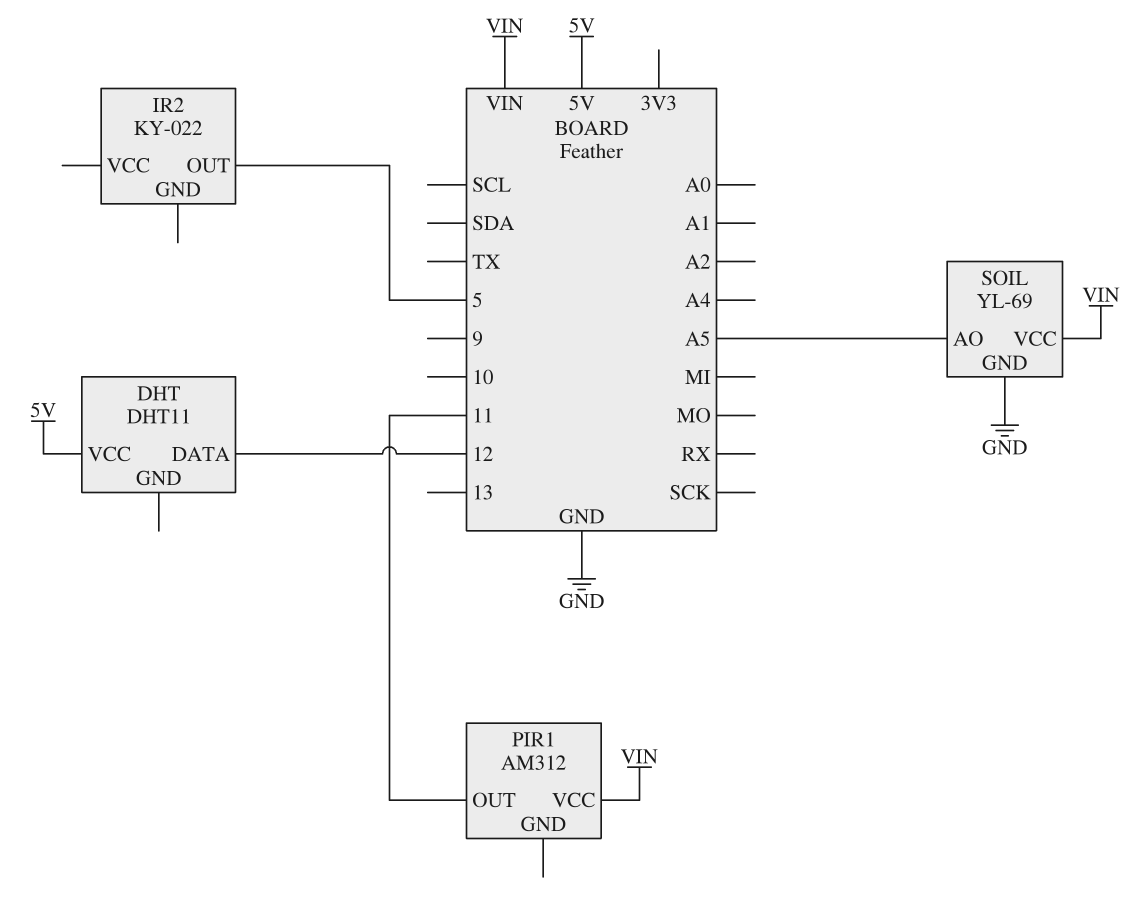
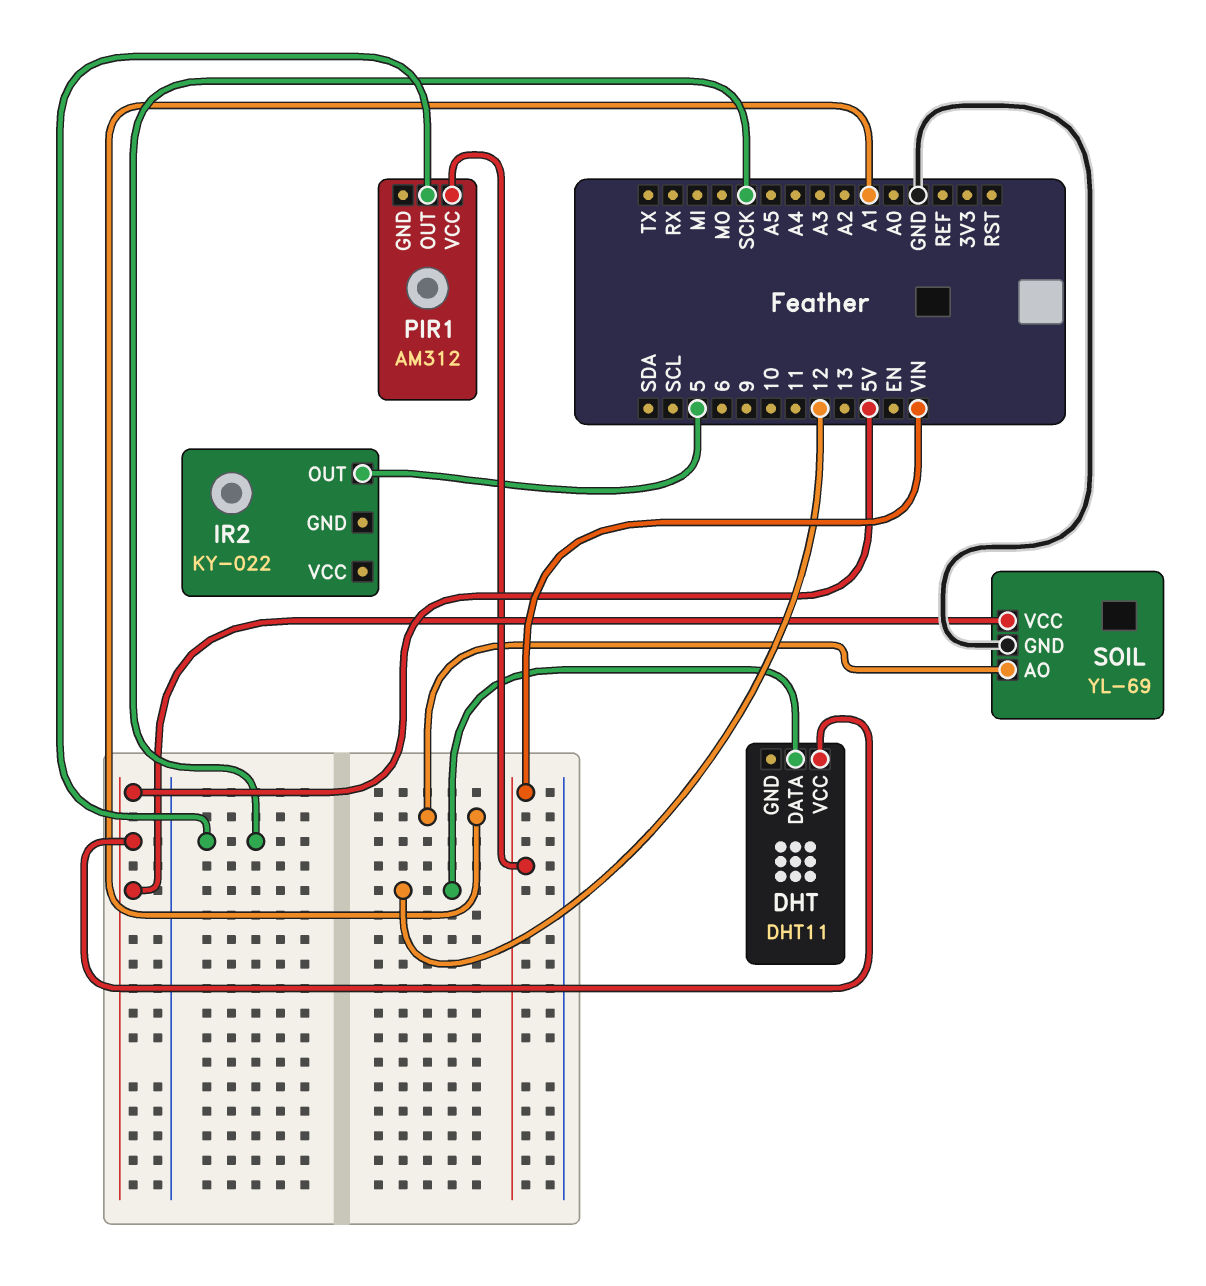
PIR1 pin OUT: 11 -> SCK
SOIL pin AO: A5 -> A1
SOIL pin VCC: VIN -> 5V

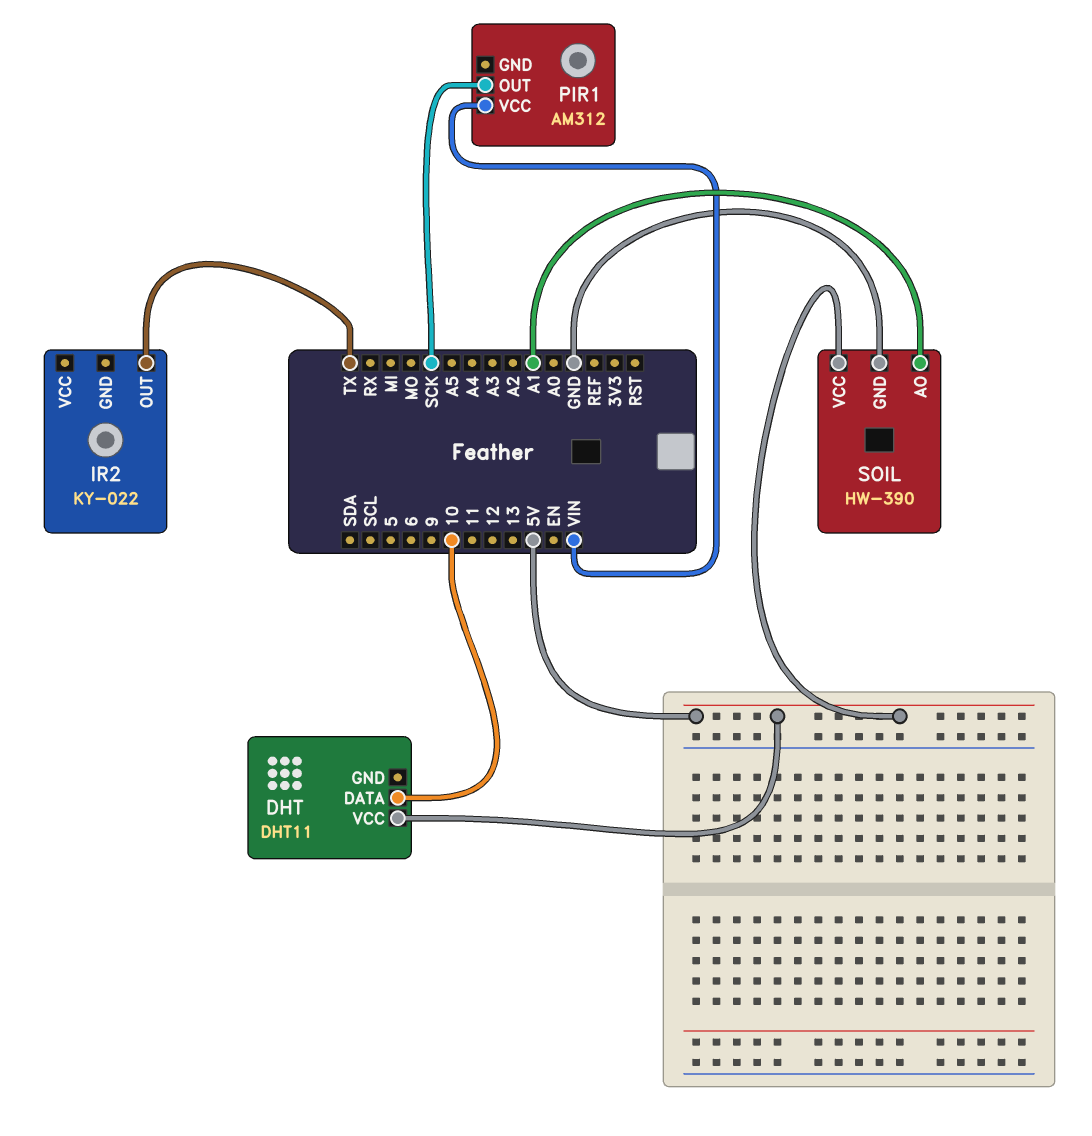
DHT pin DATA: 12 -> 10
IR2 pin OUT: 5 -> TX
SOIL: YL-69 -> HW-390

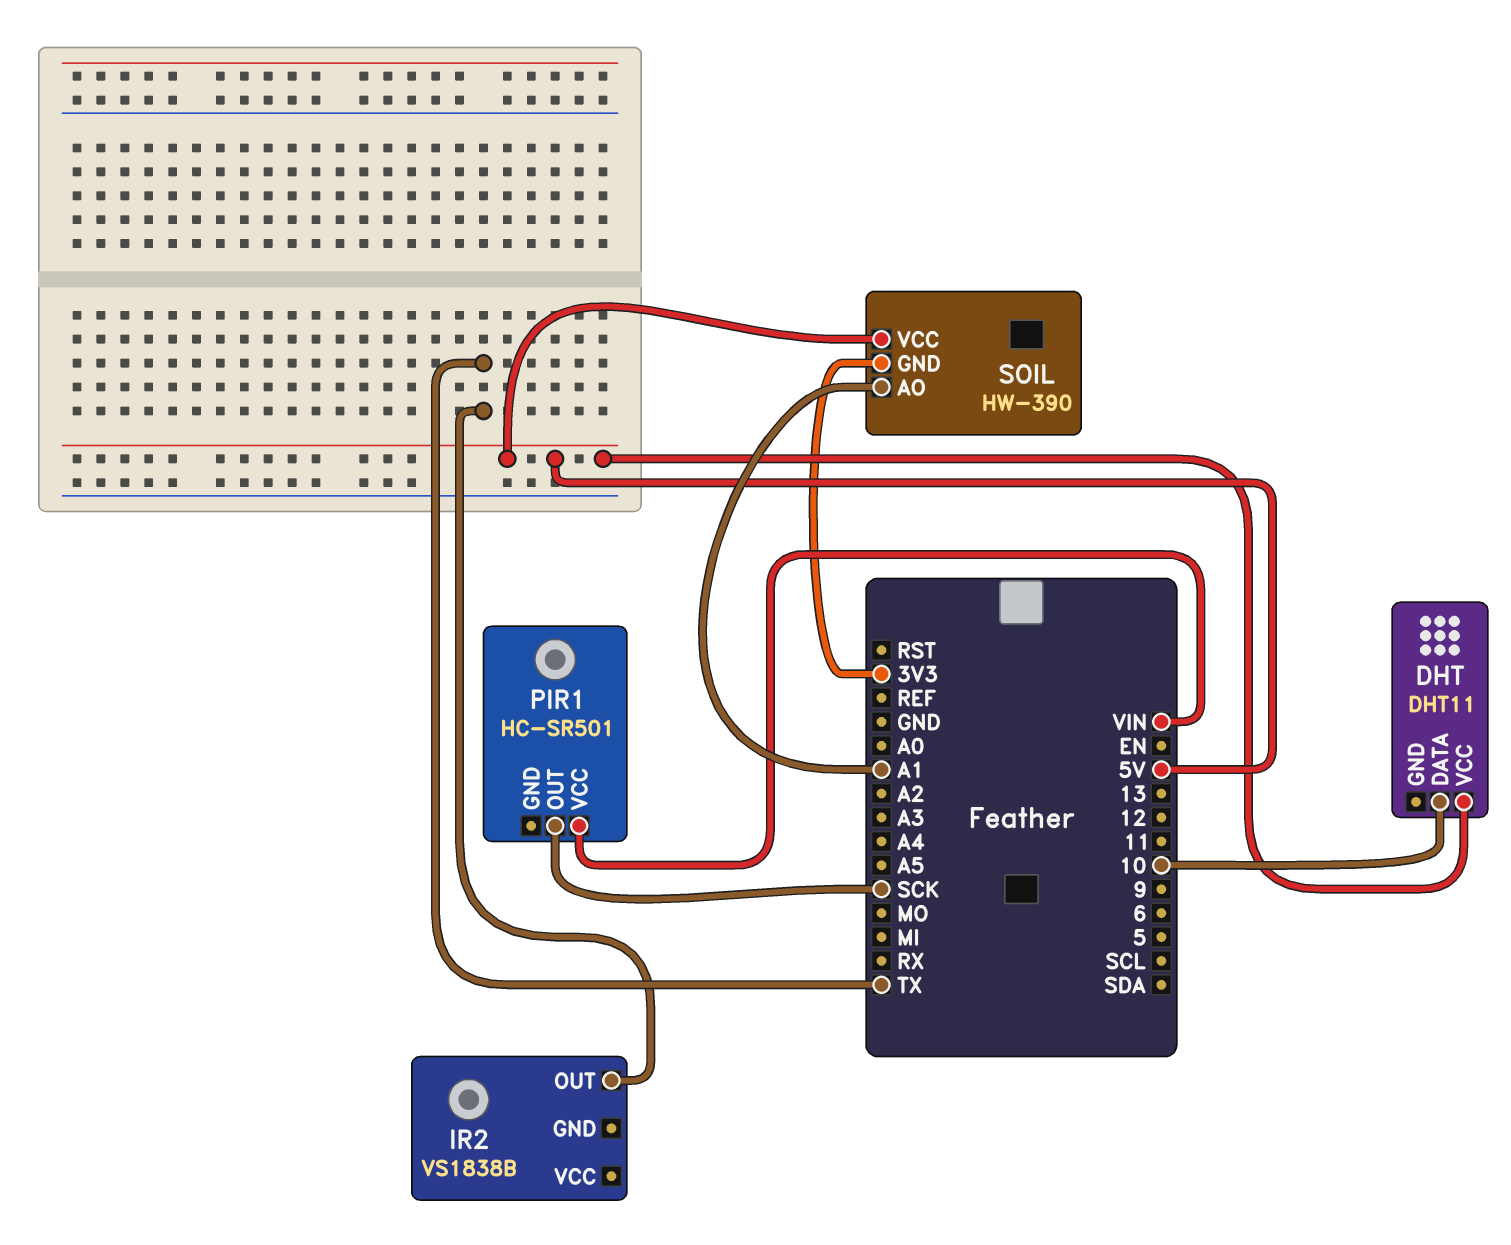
IR2: KY-022 -> VS1838B
PIR1: AM312 -> HC-SR501
SOIL pin GND: GND -> 3V3

